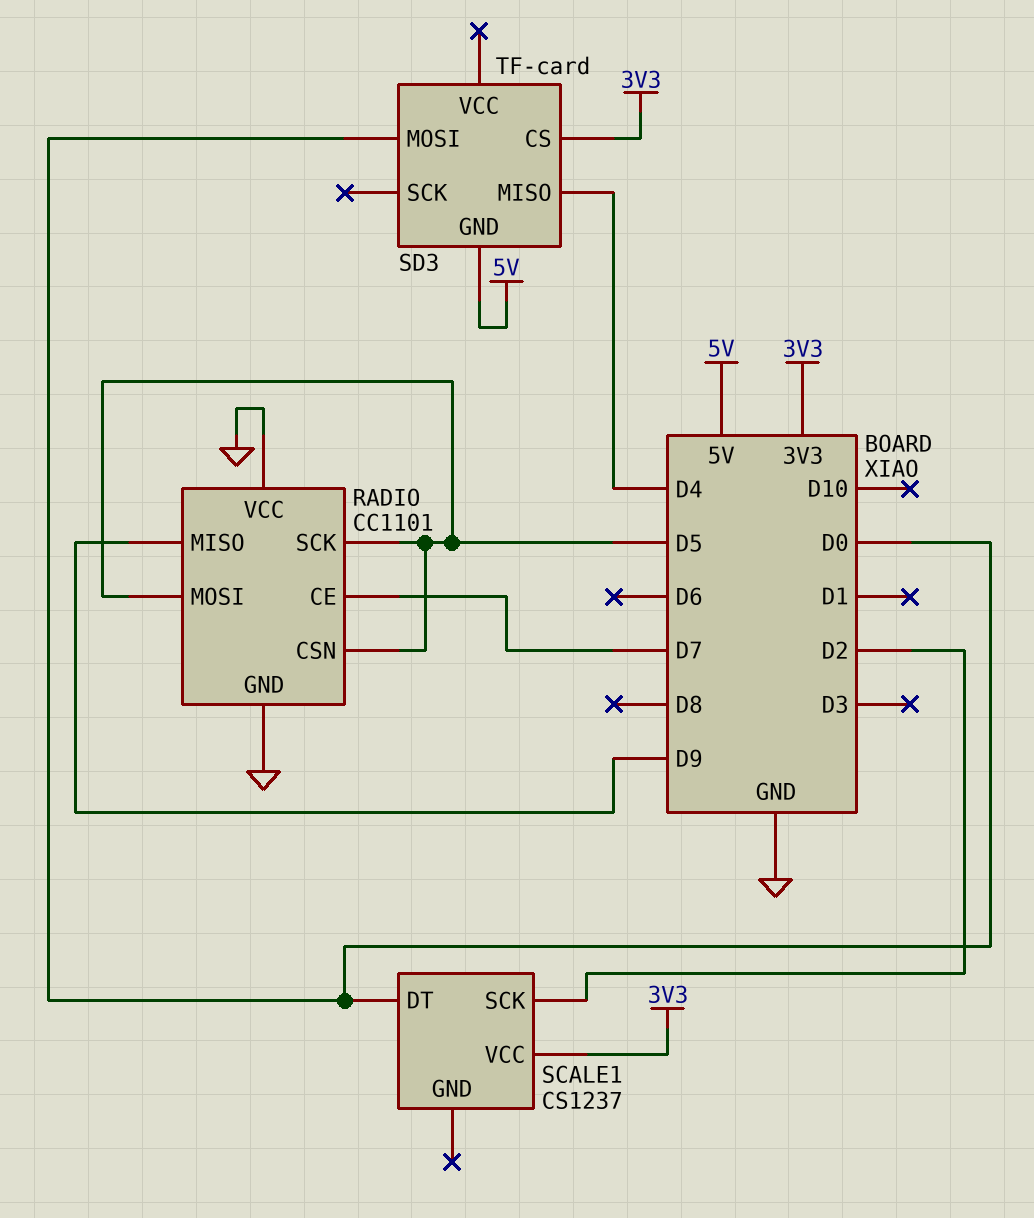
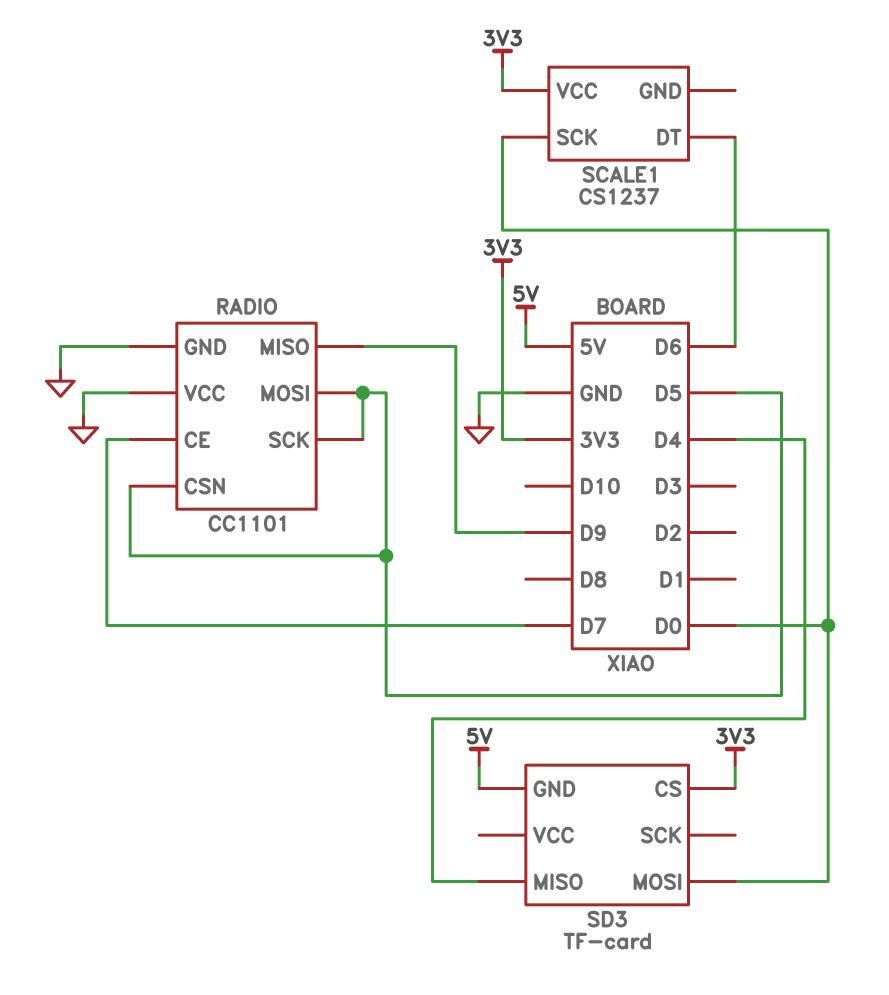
SCALE1 pin DT: D0 -> D6
SCALE1 pin SCK: D2 -> D0

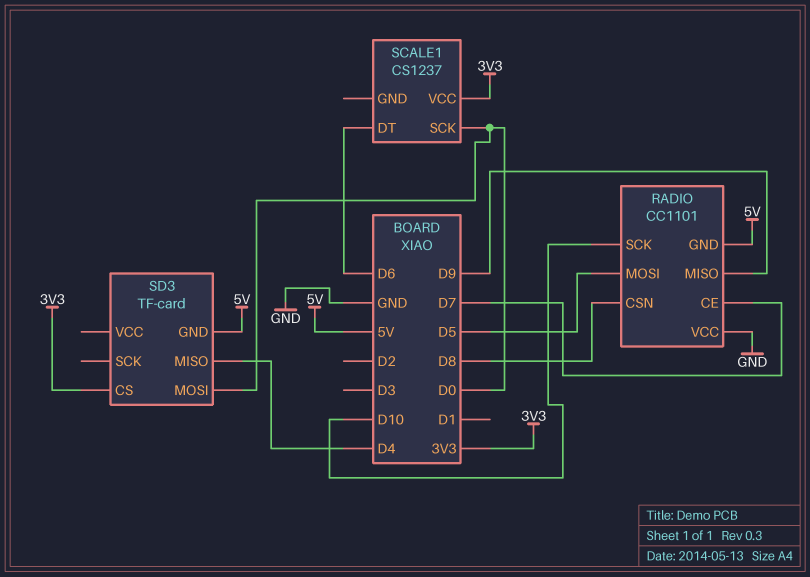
RADIO pin CSN: D5 -> D8
RADIO pin GND: GND -> 5V
RADIO pin SCK: D5 -> D10

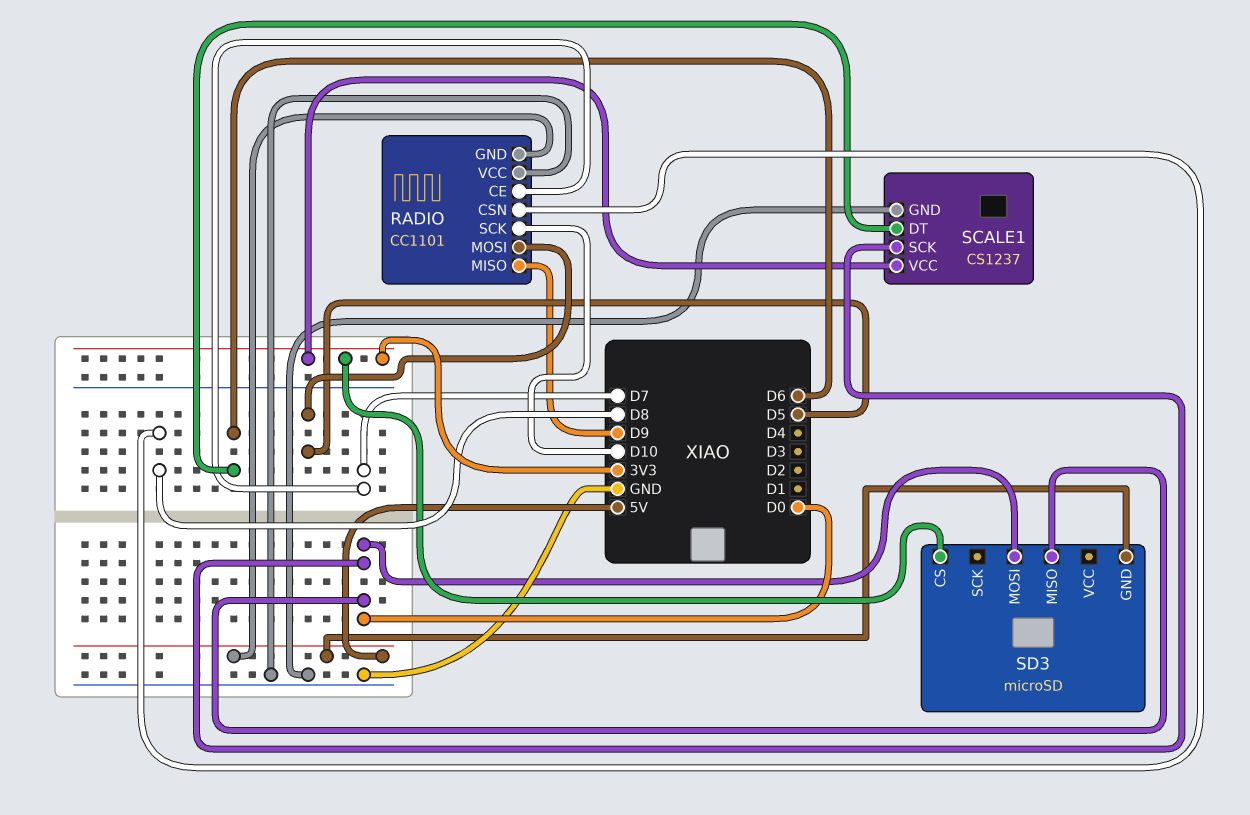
SCALE1 pin GND: none -> GND
SD3: TF-card -> microSD
SD3 pin MISO: D4 -> D0

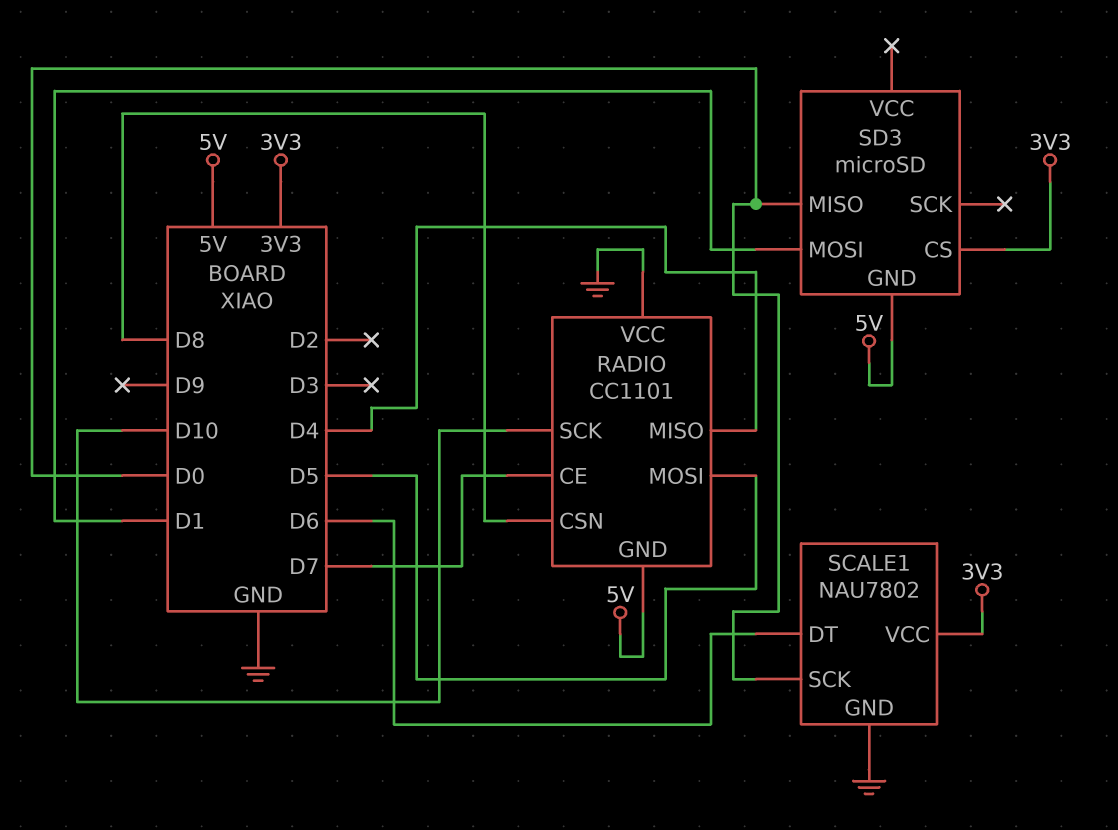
RADIO pin MISO: D9 -> D4
SCALE1: CS1237 -> NAU7802
SD3 pin MOSI: D0 -> D1

